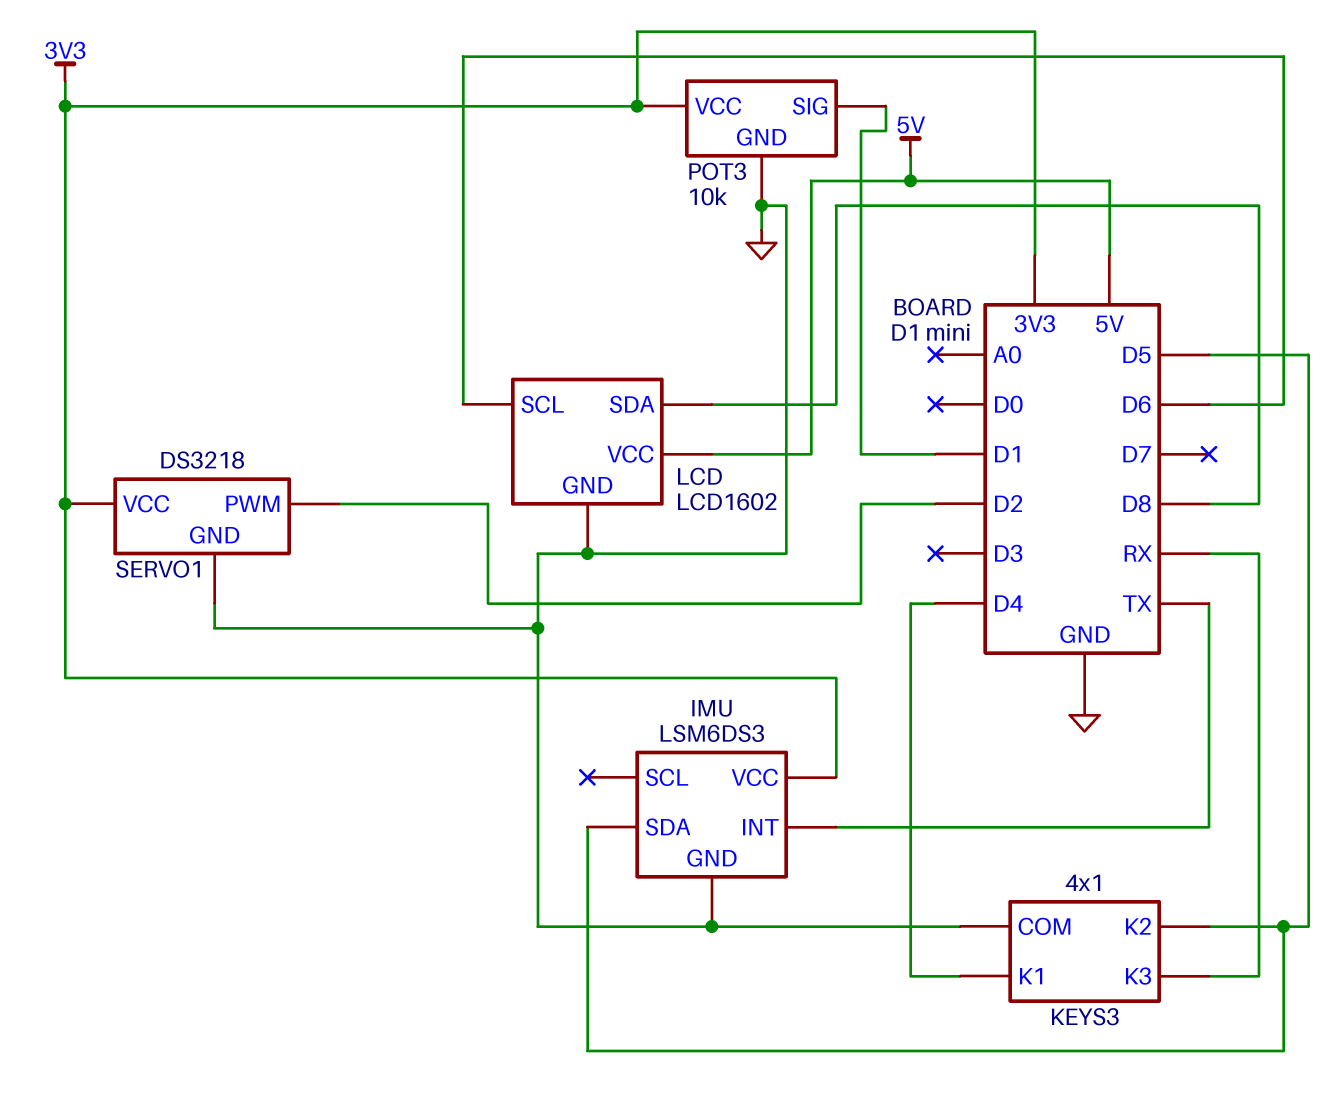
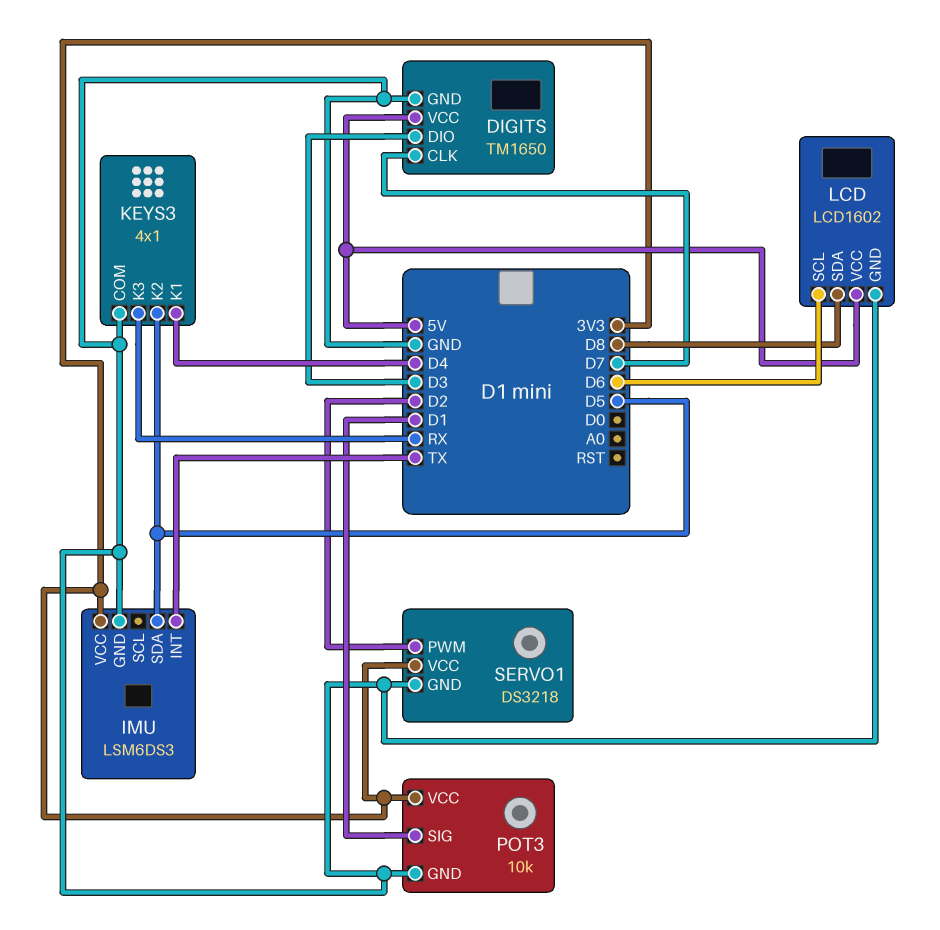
DIGITS: none -> TM1650
DIGITS pin CLK: none -> D7
DIGITS pin DIO: none -> D3
DIGITS pin GND: none -> GND
DIGITS pin VCC: none -> 5V

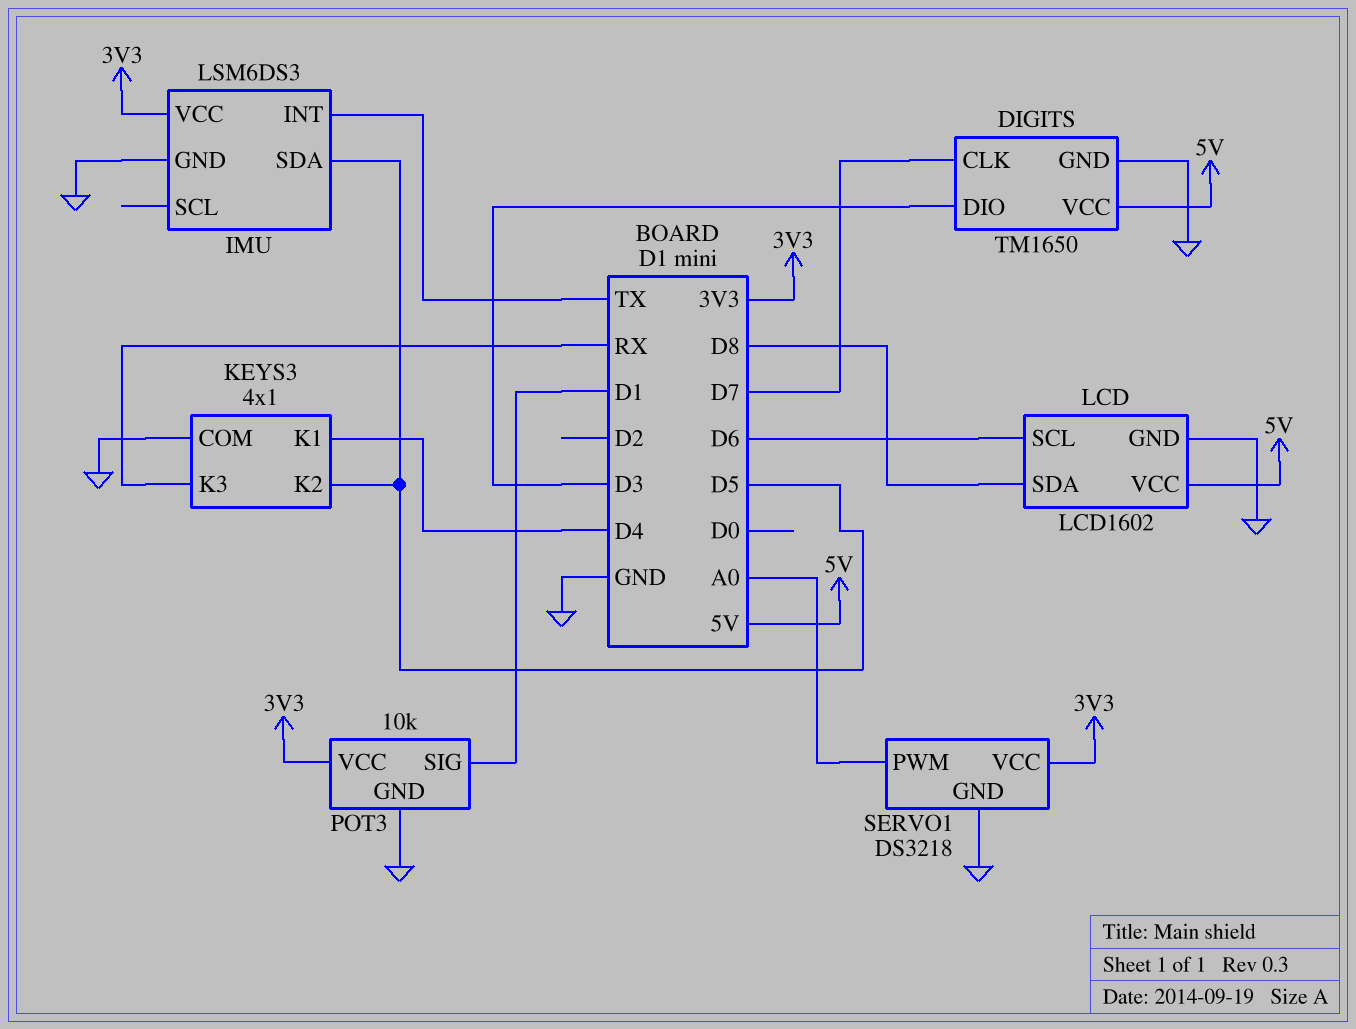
SERVO1 pin PWM: D2 -> A0

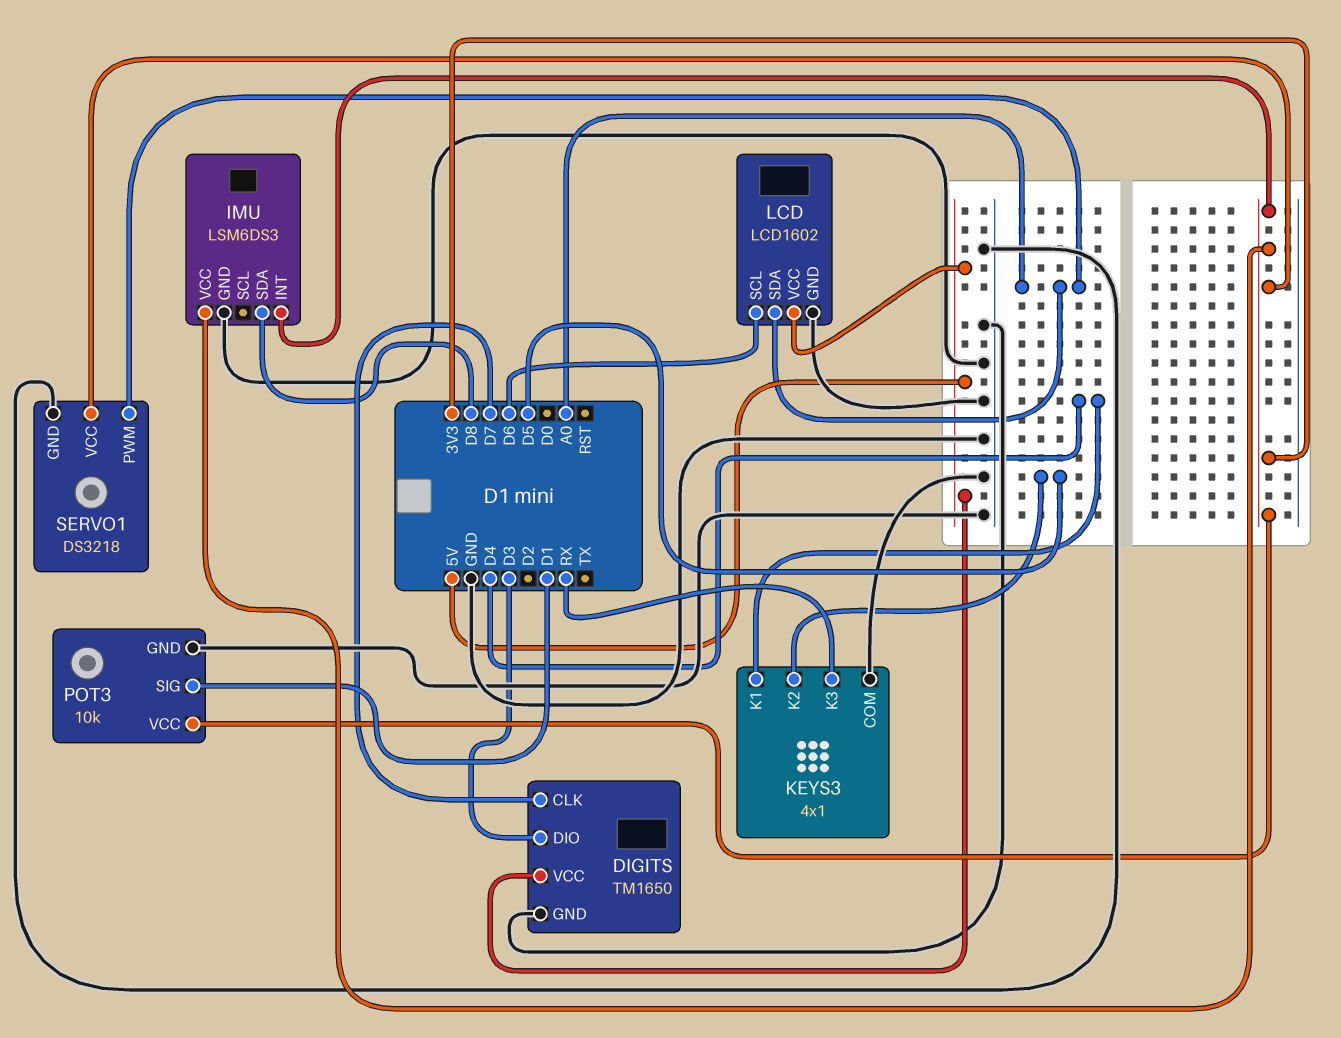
IMU pin INT: TX -> 3V3
IMU pin SDA: D5 -> D8
LCD pin SDA: D8 -> A0

